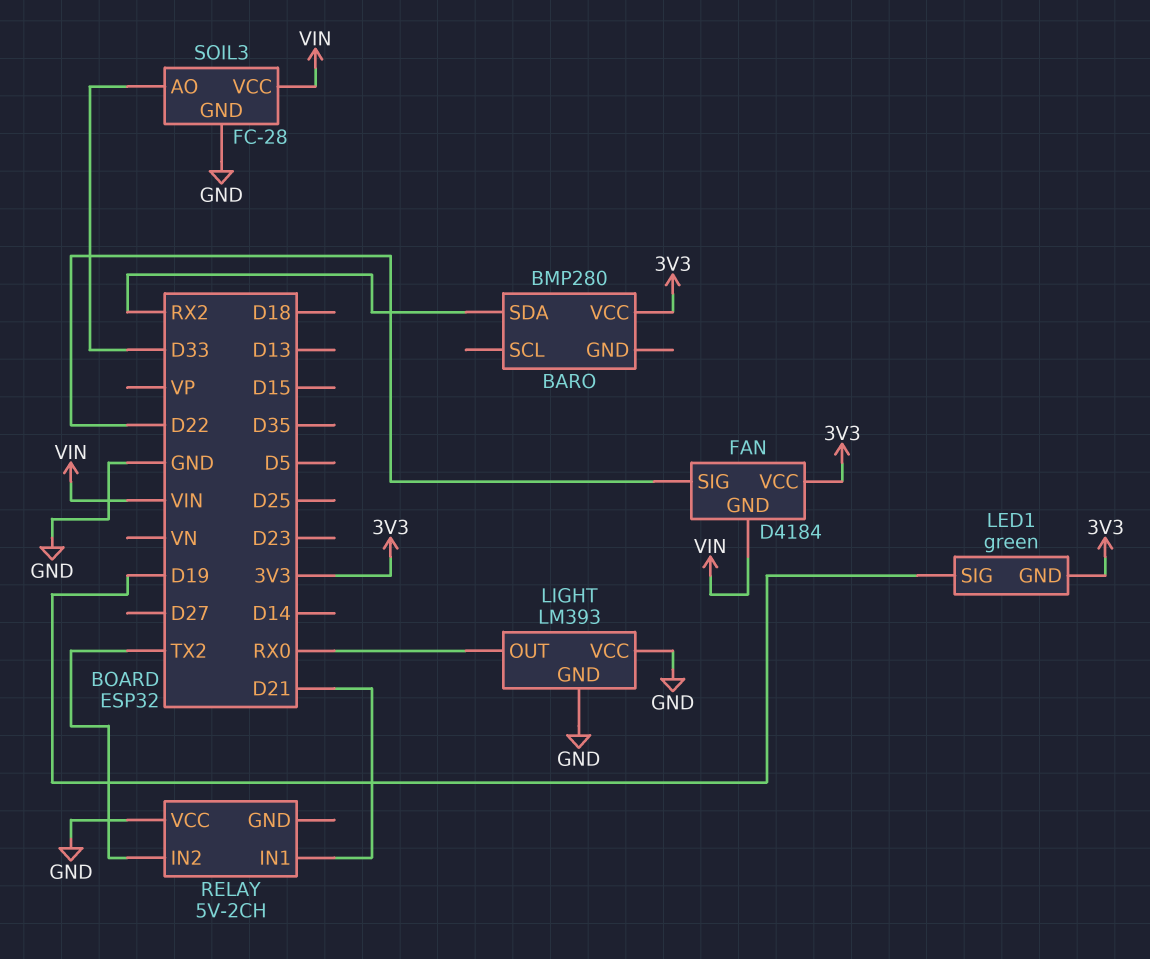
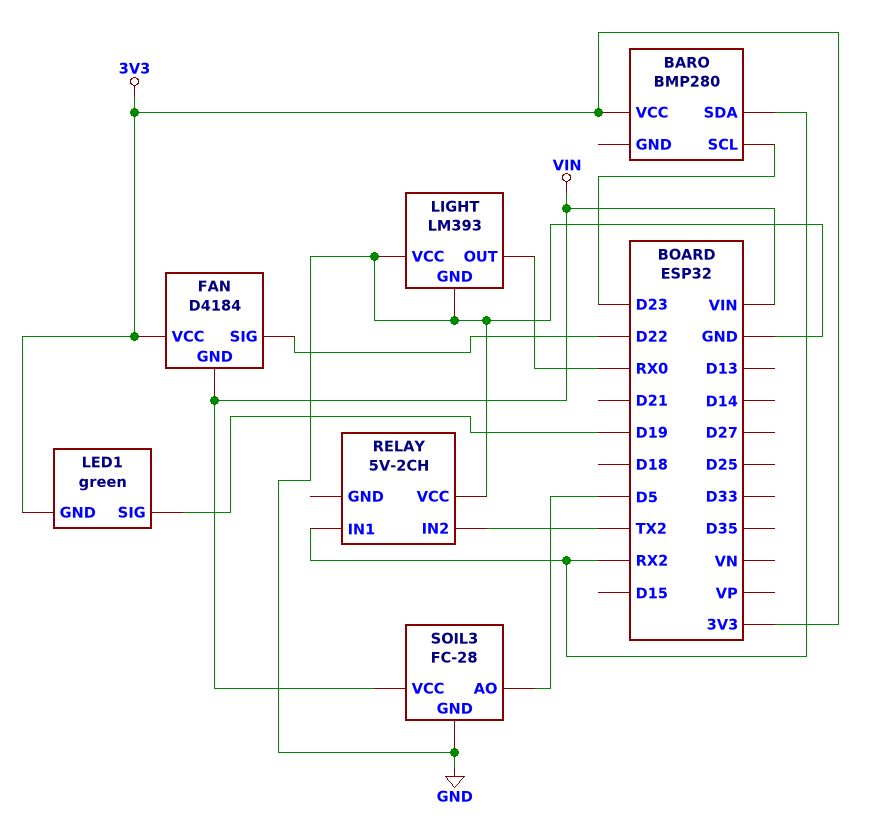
BARO pin SCL: none -> D23
RELAY pin IN1: D21 -> RX2
SOIL3 pin AO: D33 -> D5

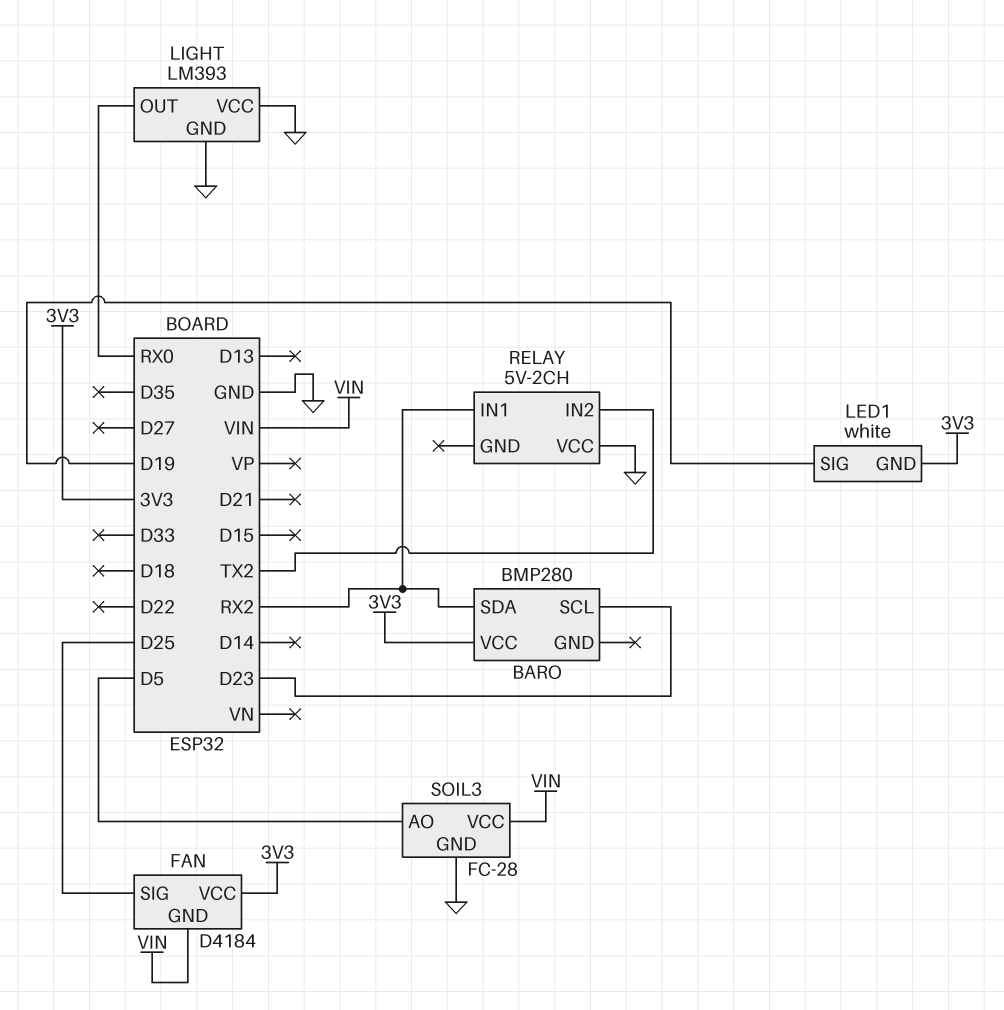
FAN pin SIG: D22 -> D25
LED1: green -> white

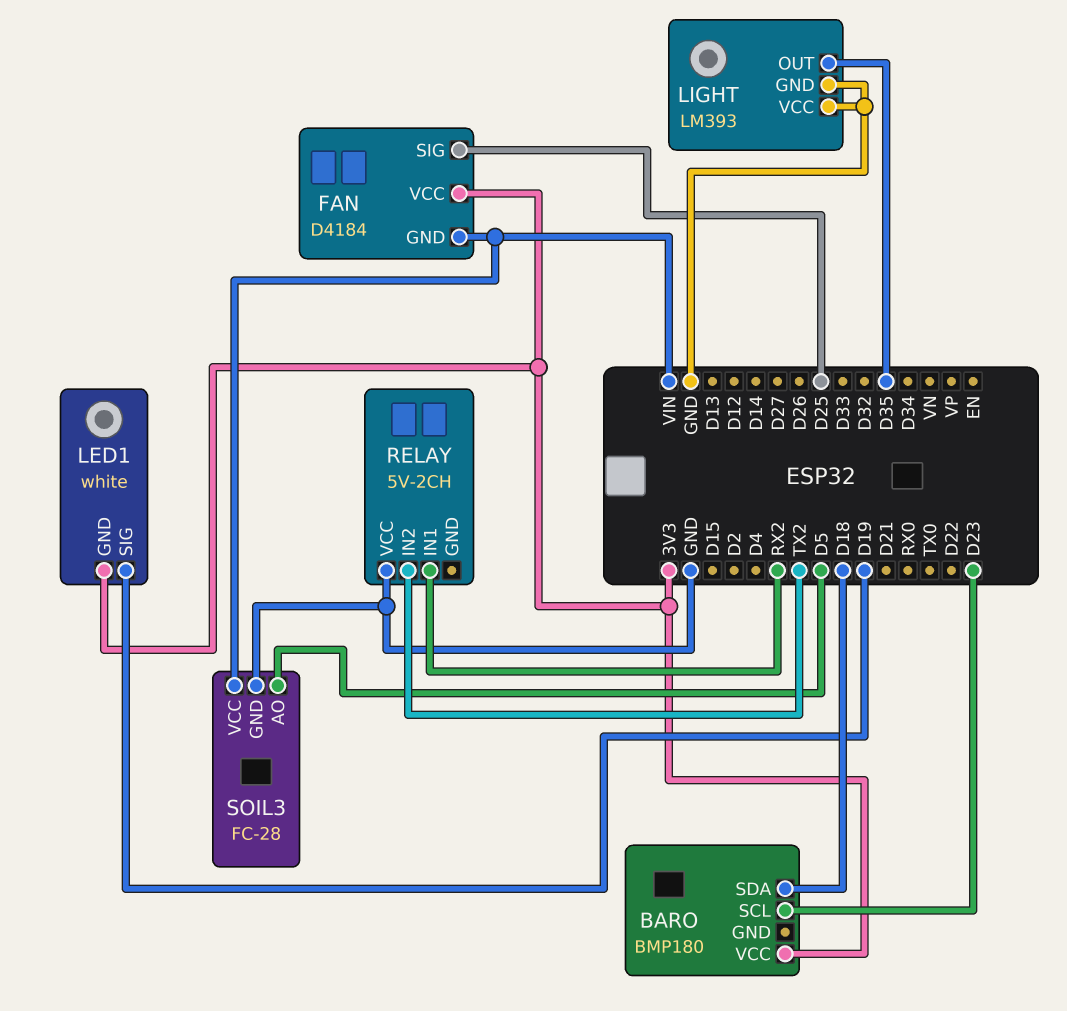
BARO: BMP280 -> BMP180
BARO pin SDA: RX2 -> D18
LIGHT pin OUT: RX0 -> D35

